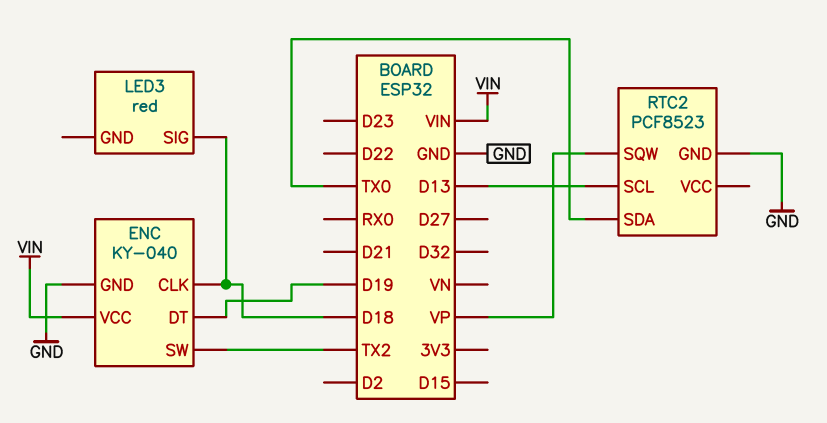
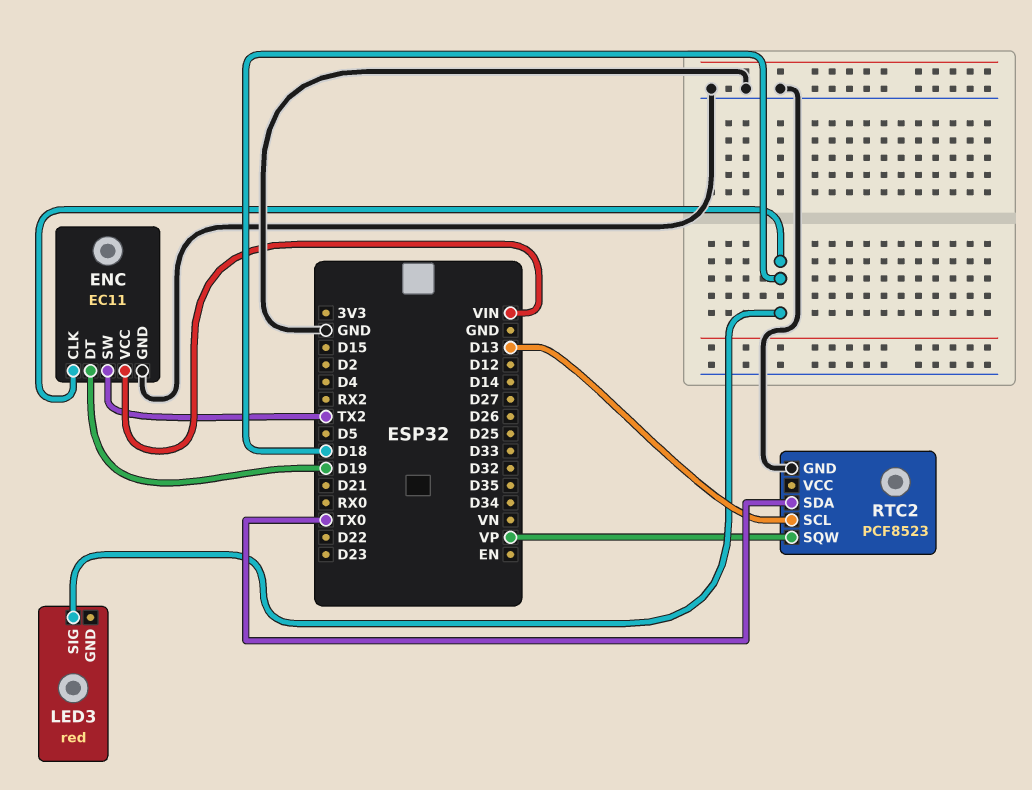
ENC: KY-040 -> EC11

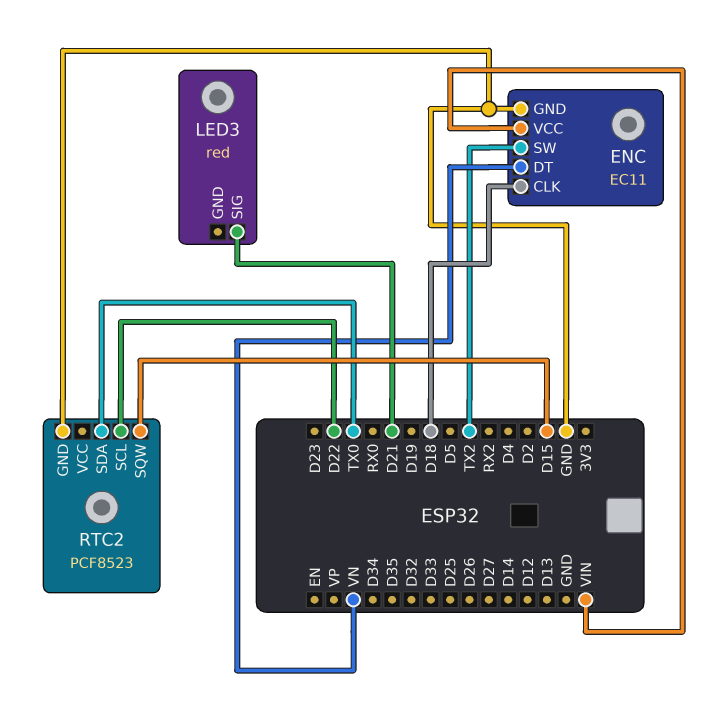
ENC pin DT: D19 -> VN
LED3 pin SIG: D18 -> D21
RTC2 pin SCL: D13 -> D22
RTC2 pin SQW: VP -> D15

